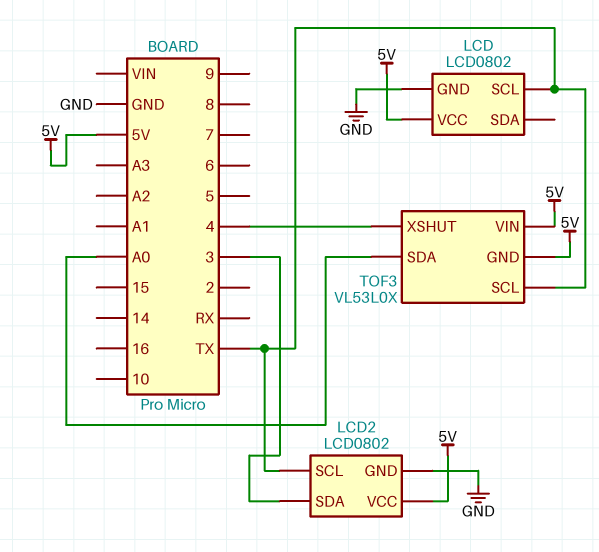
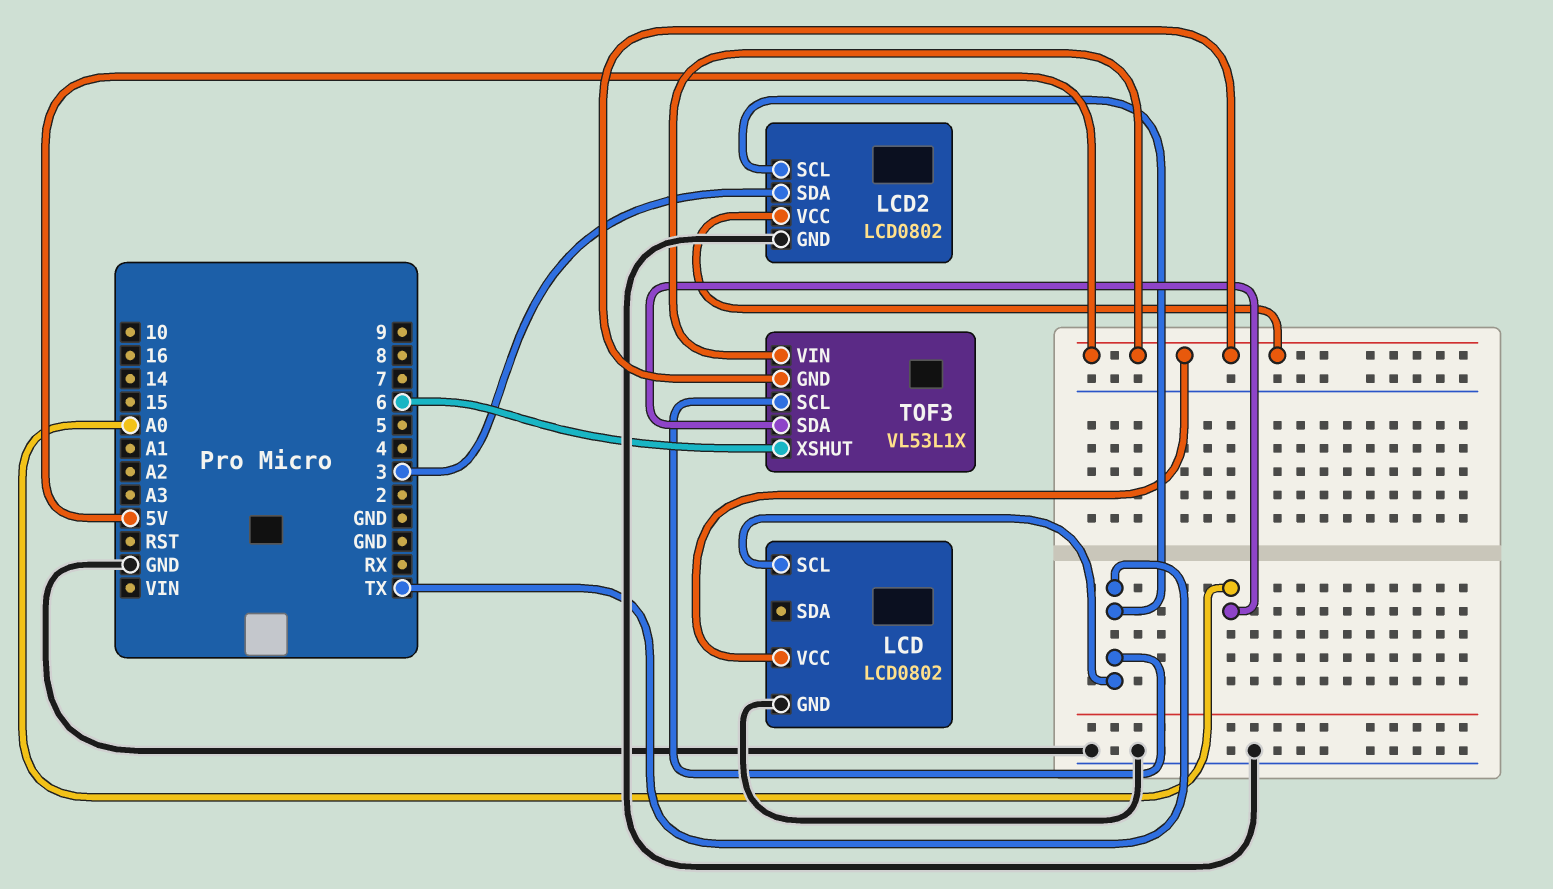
TOF3: VL53L0X -> VL53L1X
TOF3 pin XSHUT: 4 -> 6

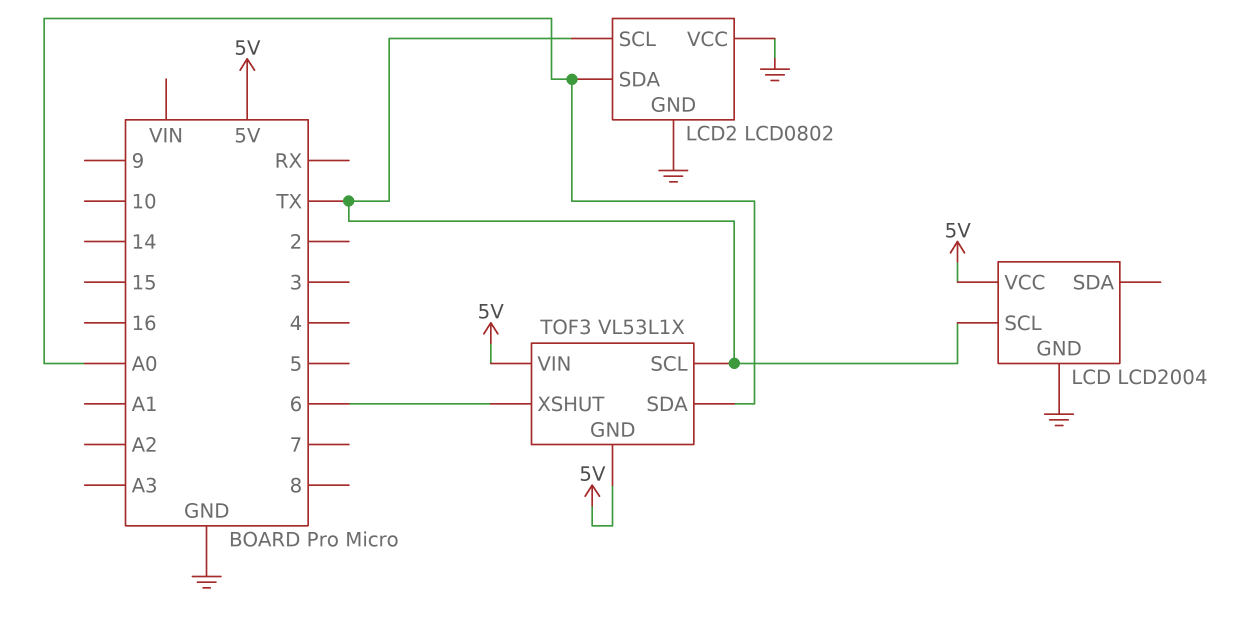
LCD: LCD0802 -> LCD2004
LCD2 pin SDA: 3 -> A0
LCD2 pin VCC: 5V -> GND

